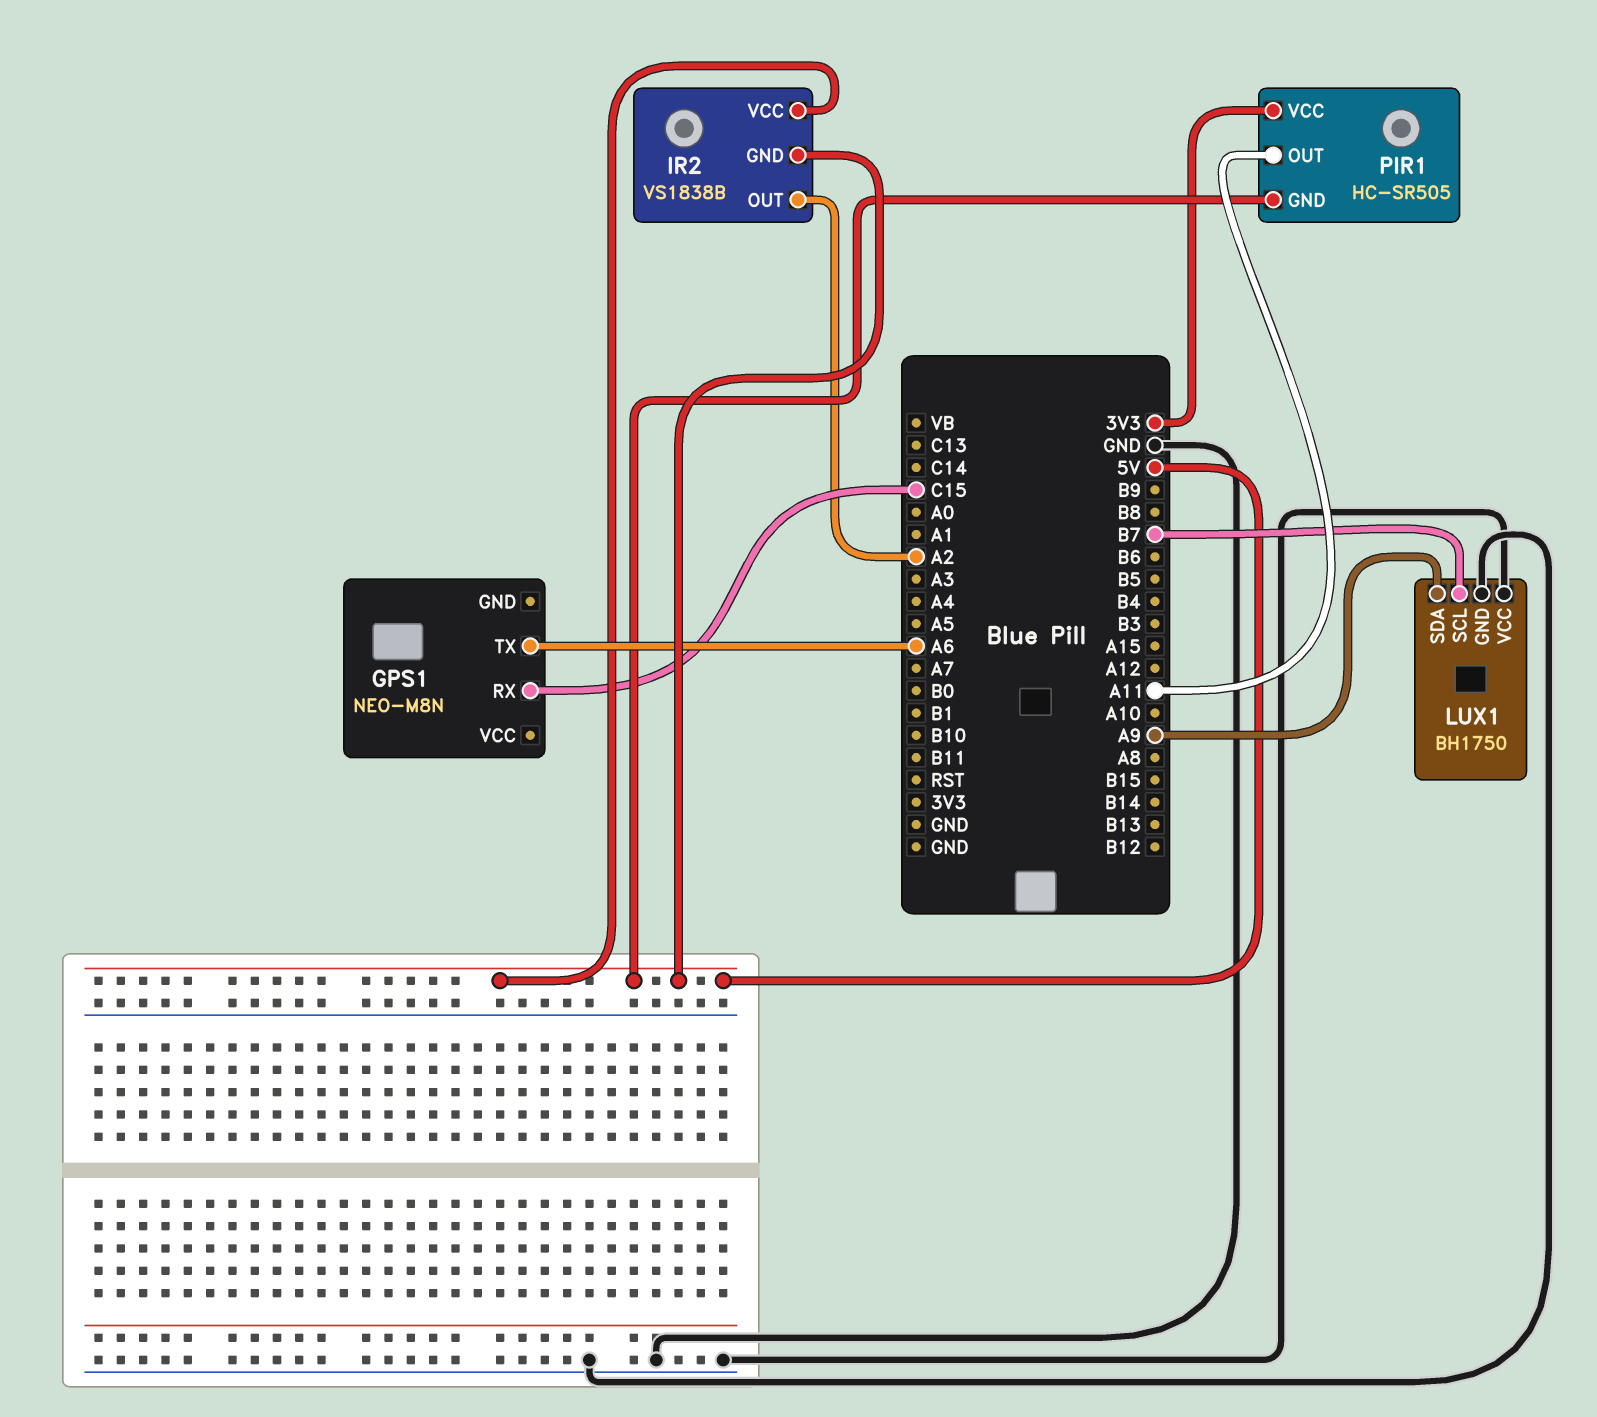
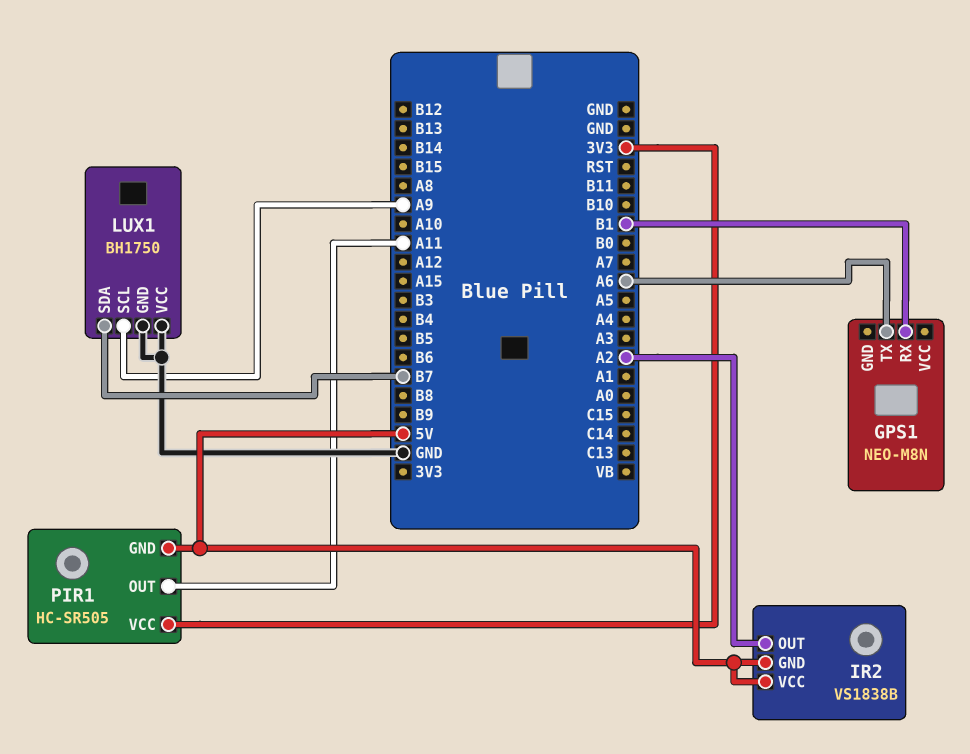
GPS1 pin RX: C15 -> B1
LUX1 pin SCL: B7 -> A9
LUX1 pin SDA: A9 -> B7

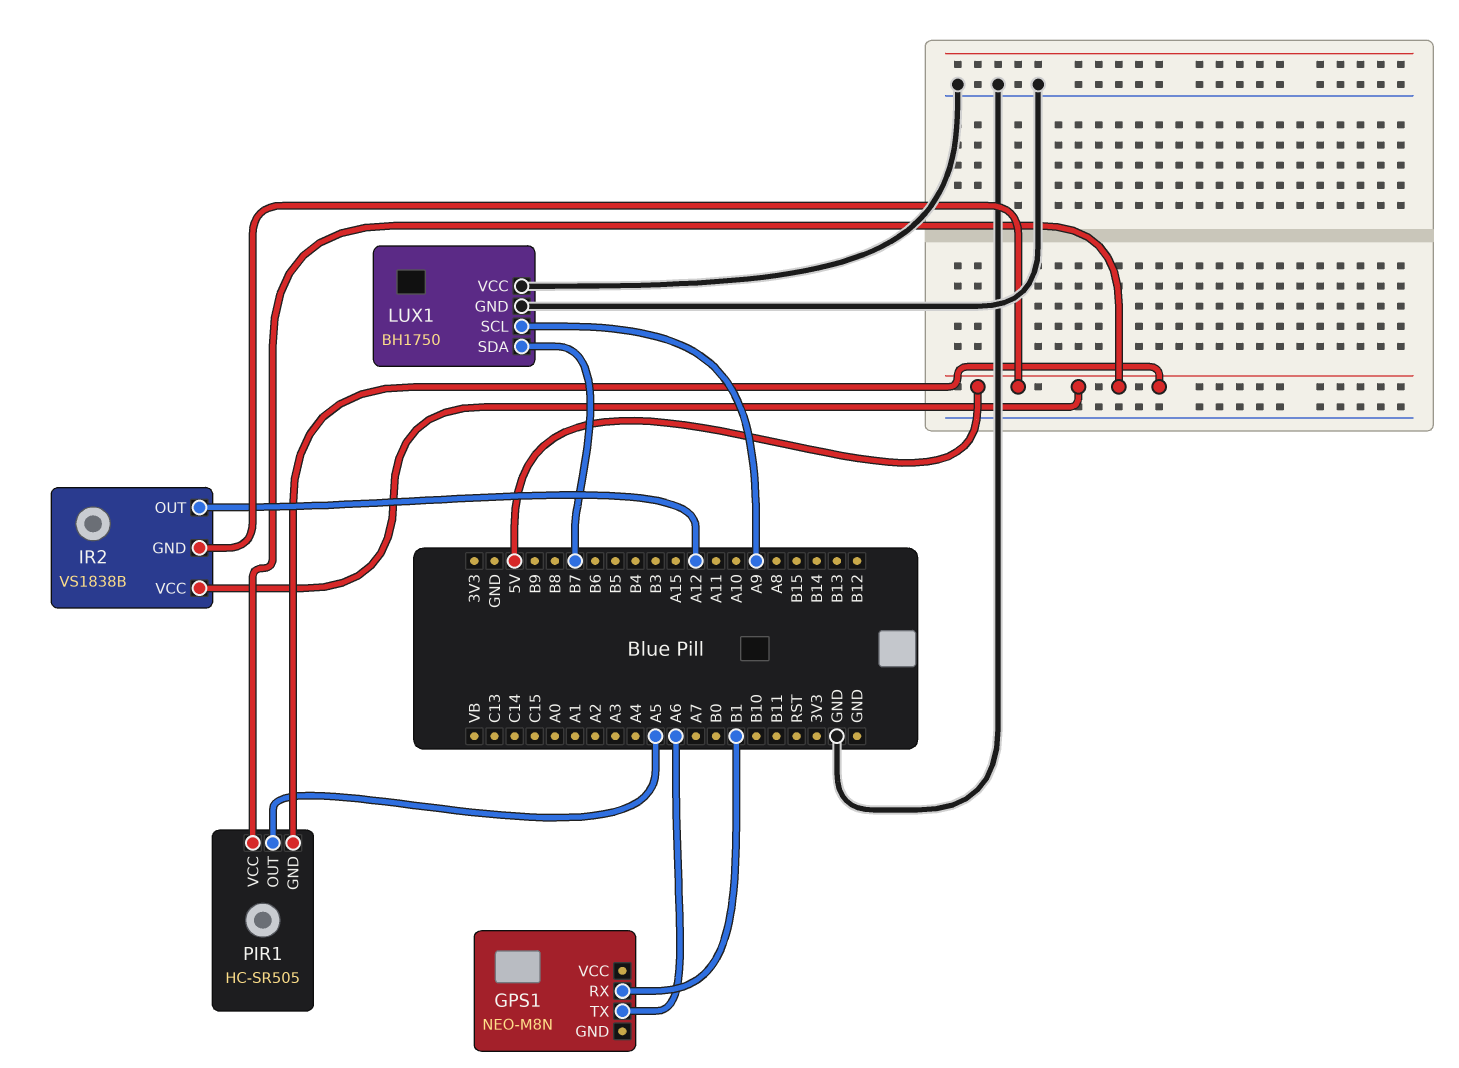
IR2 pin OUT: A2 -> A12
PIR1 pin OUT: A11 -> A5
PIR1 pin VCC: 3V3 -> 5V

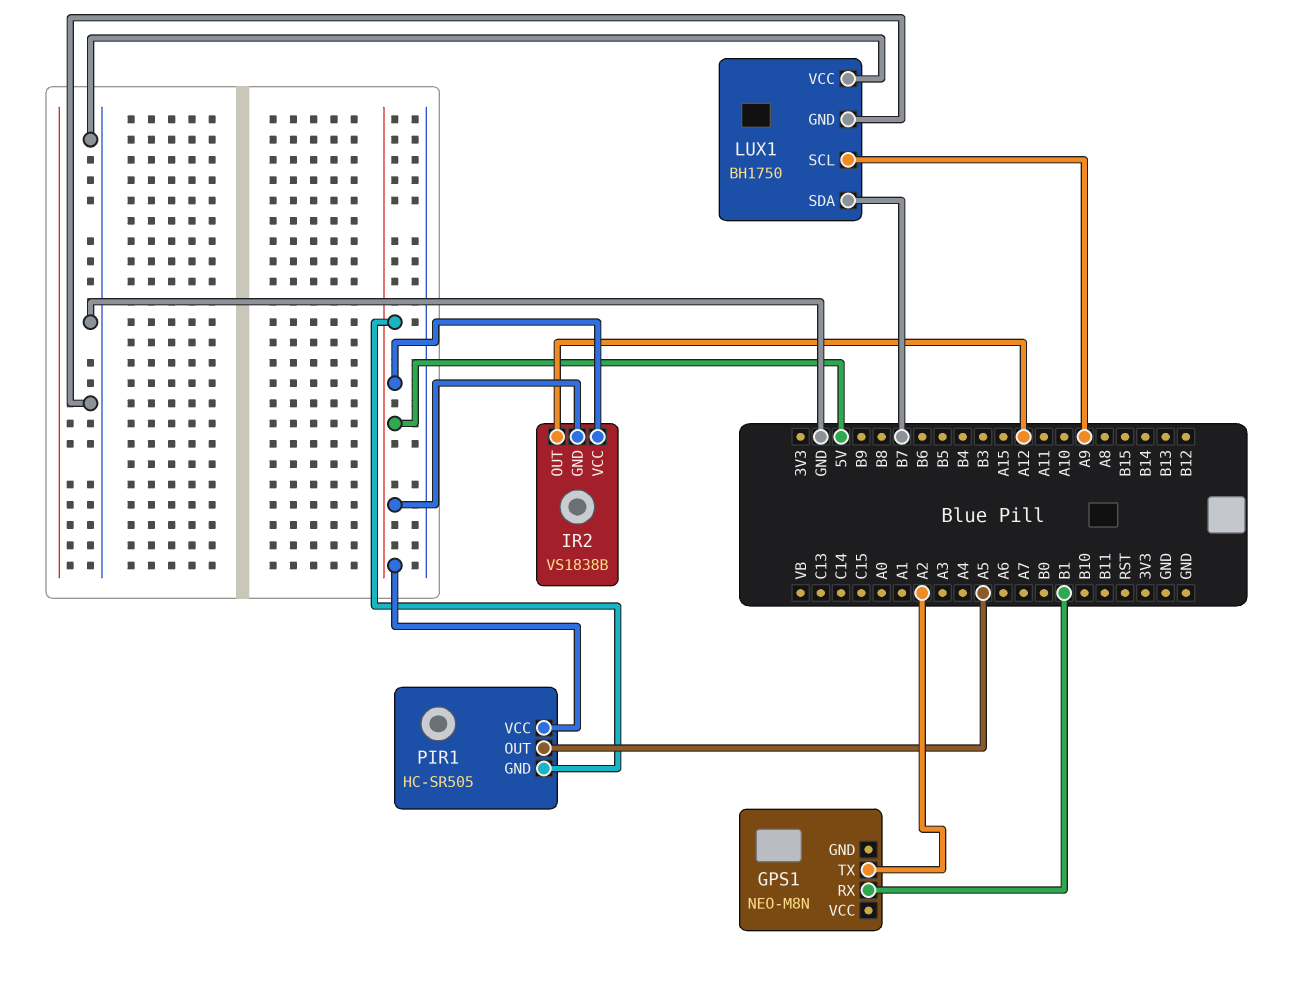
GPS1 pin TX: A6 -> A2

